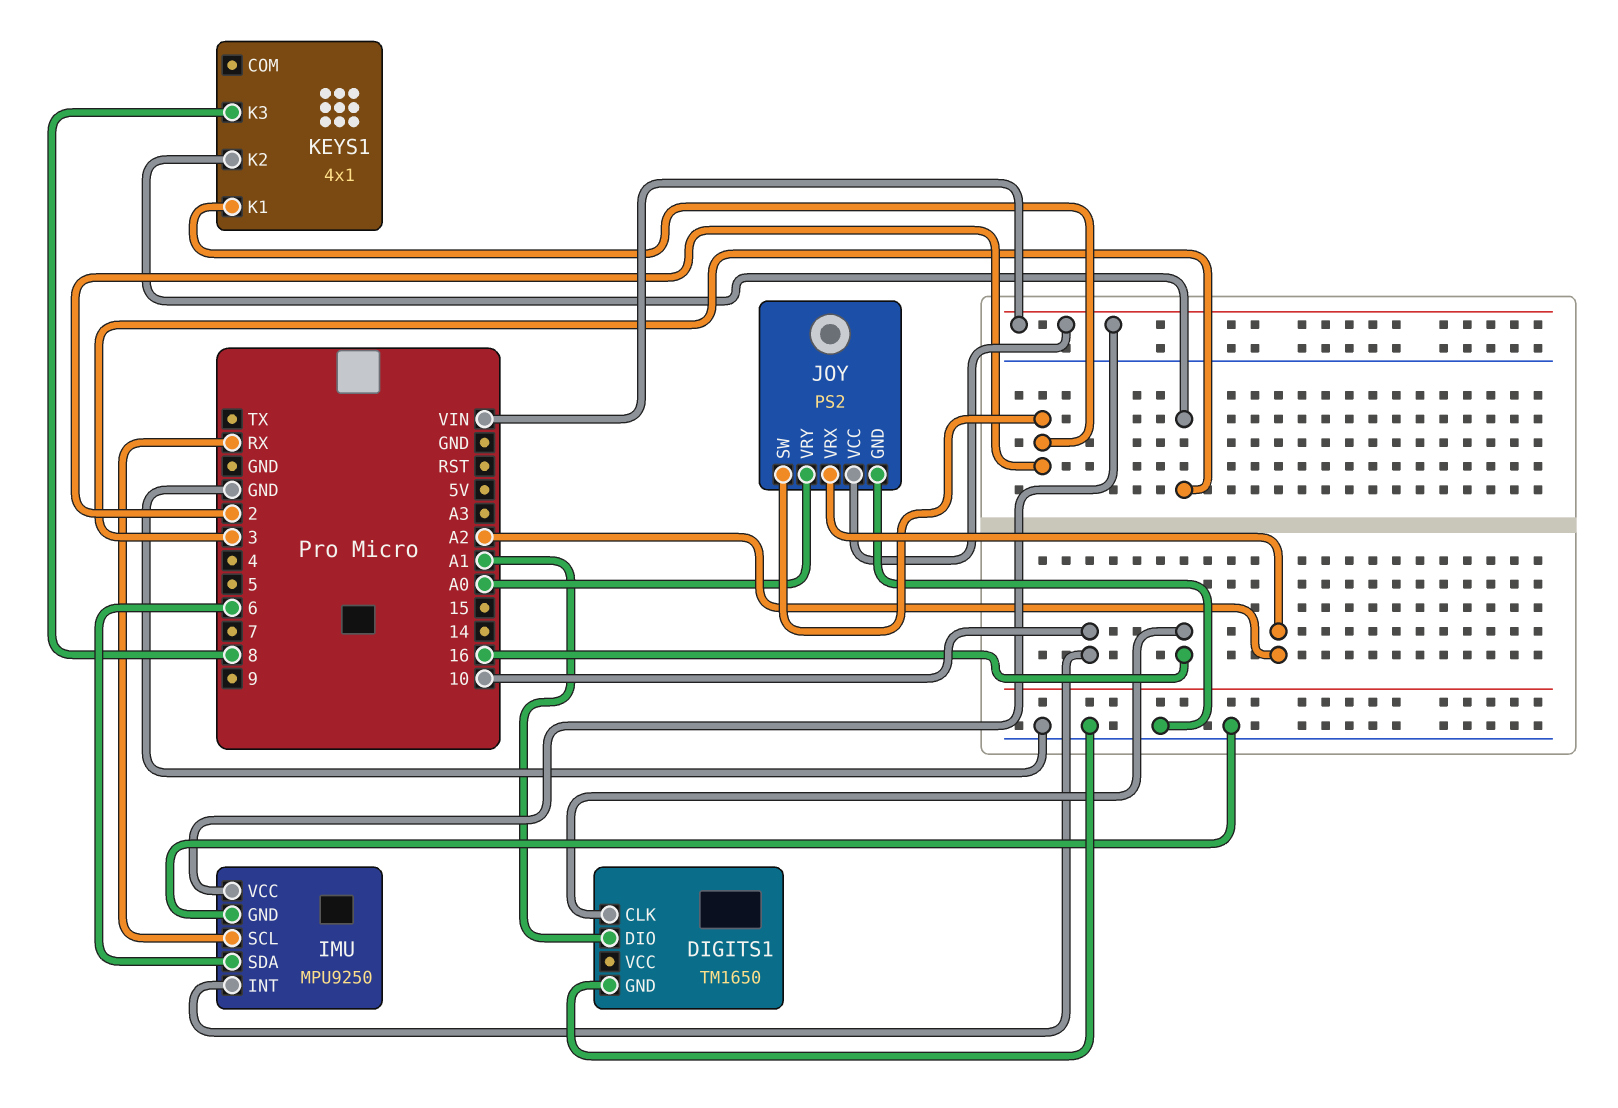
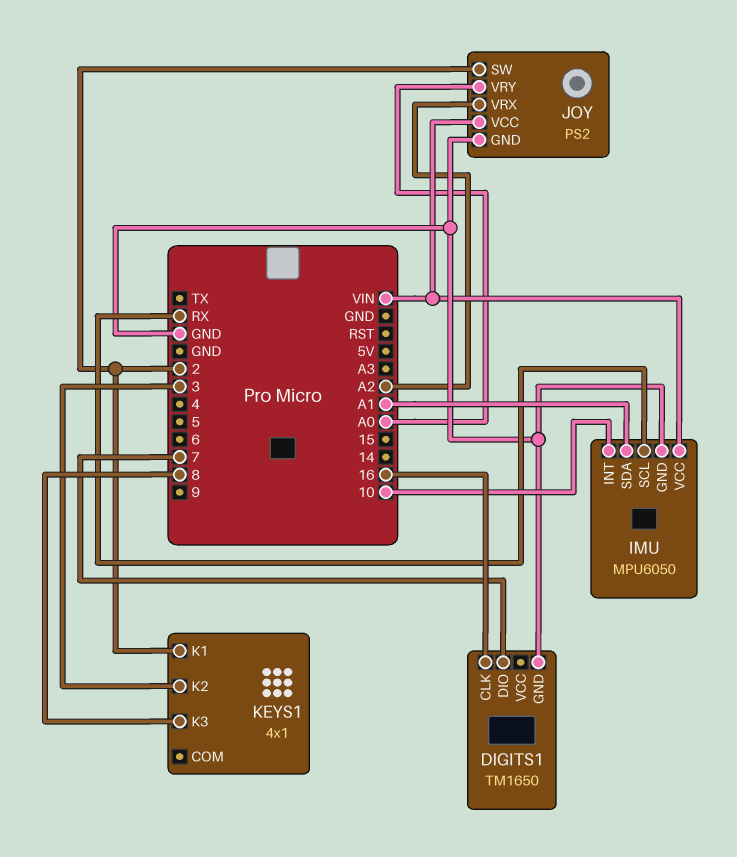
DIGITS1 pin DIO: A1 -> 7
IMU: MPU9250 -> MPU6050
IMU pin SDA: 6 -> A1

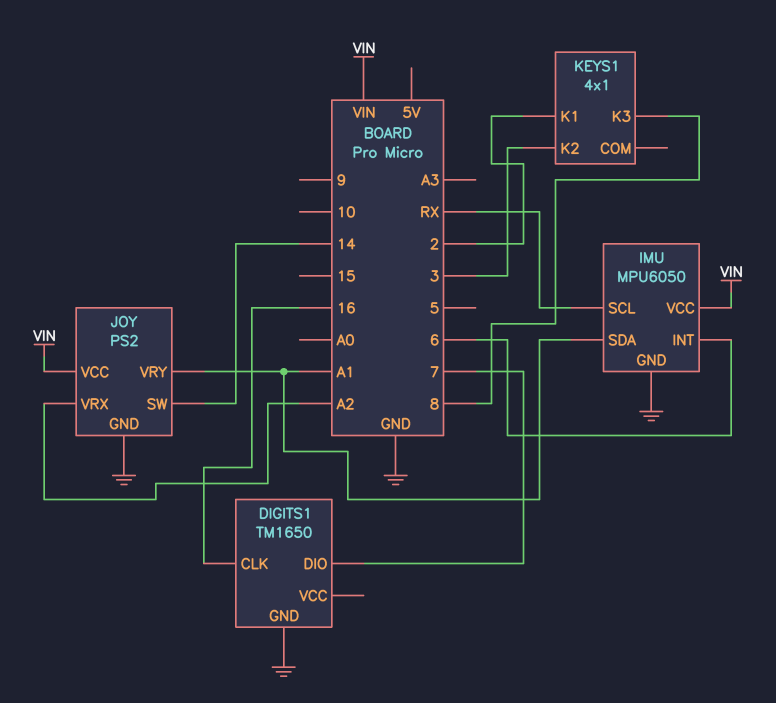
IMU pin INT: 10 -> 6
JOY pin SW: 2 -> 14
JOY pin VRY: A0 -> A1

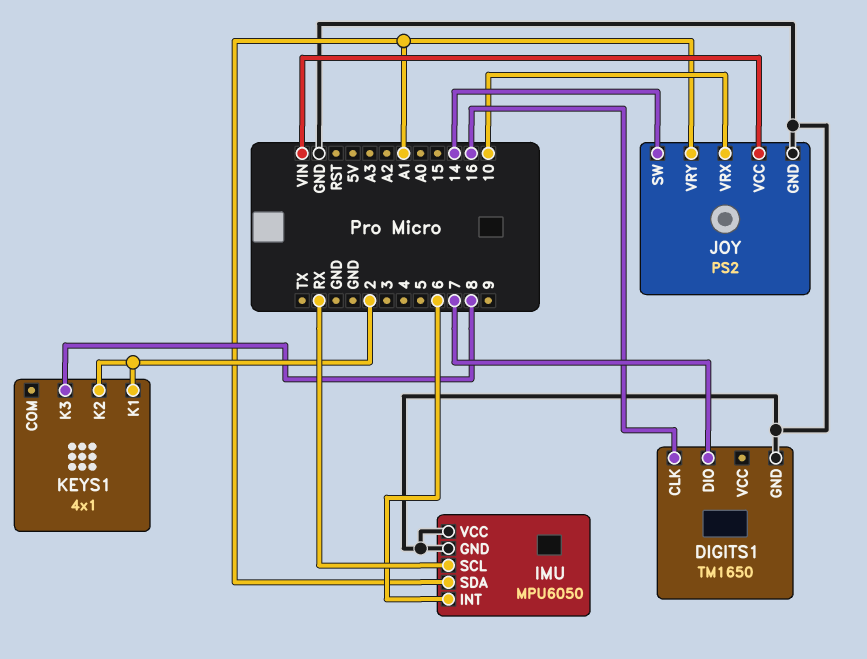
IMU pin VCC: VIN -> GND
JOY pin VRX: A2 -> 10
KEYS1 pin K2: 3 -> 2

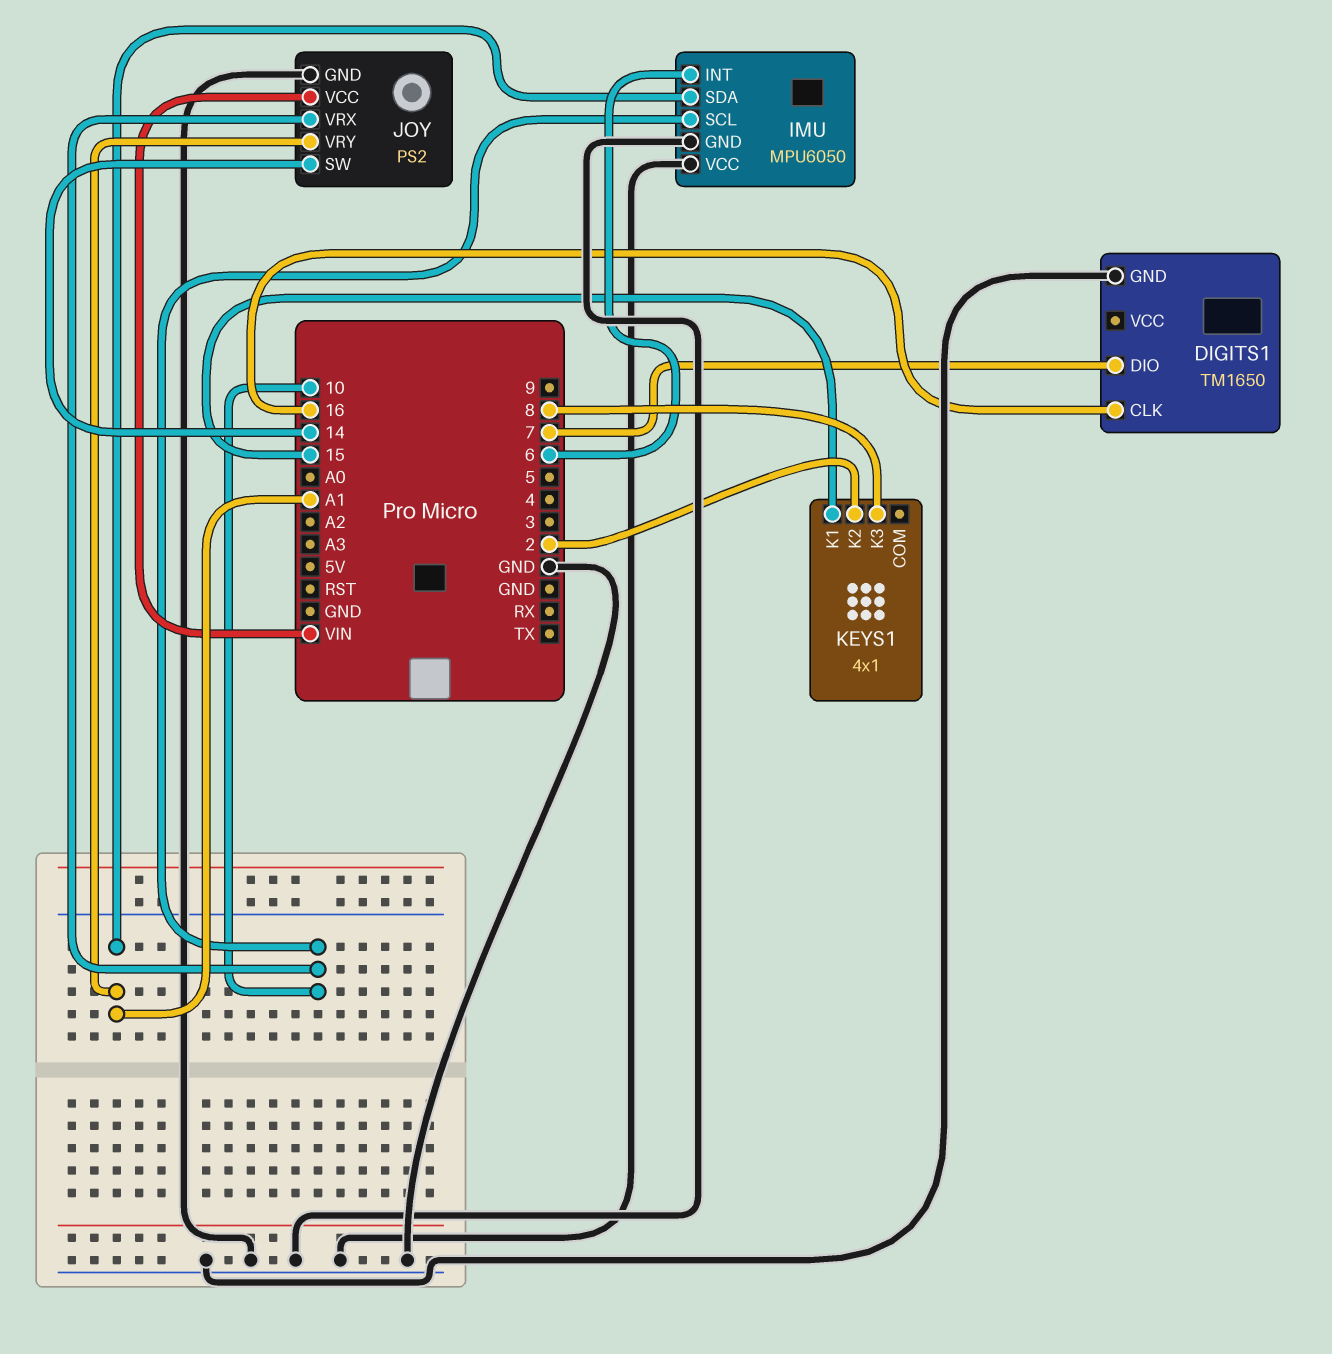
IMU pin SCL: RX -> 10
KEYS1 pin K1: 2 -> 15

